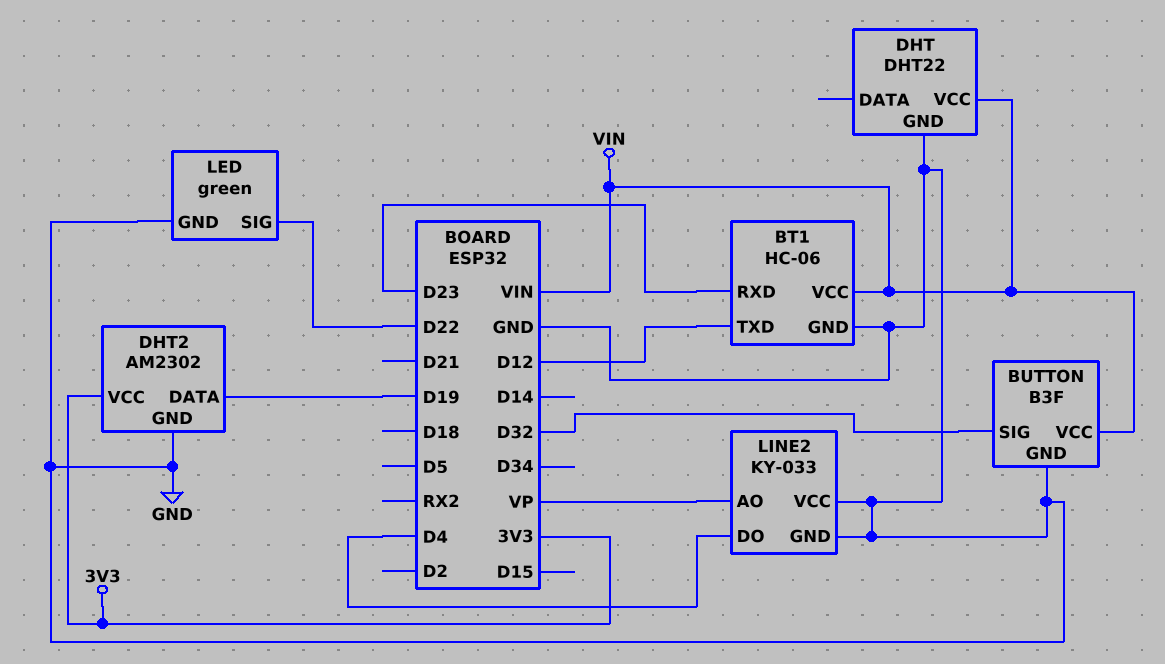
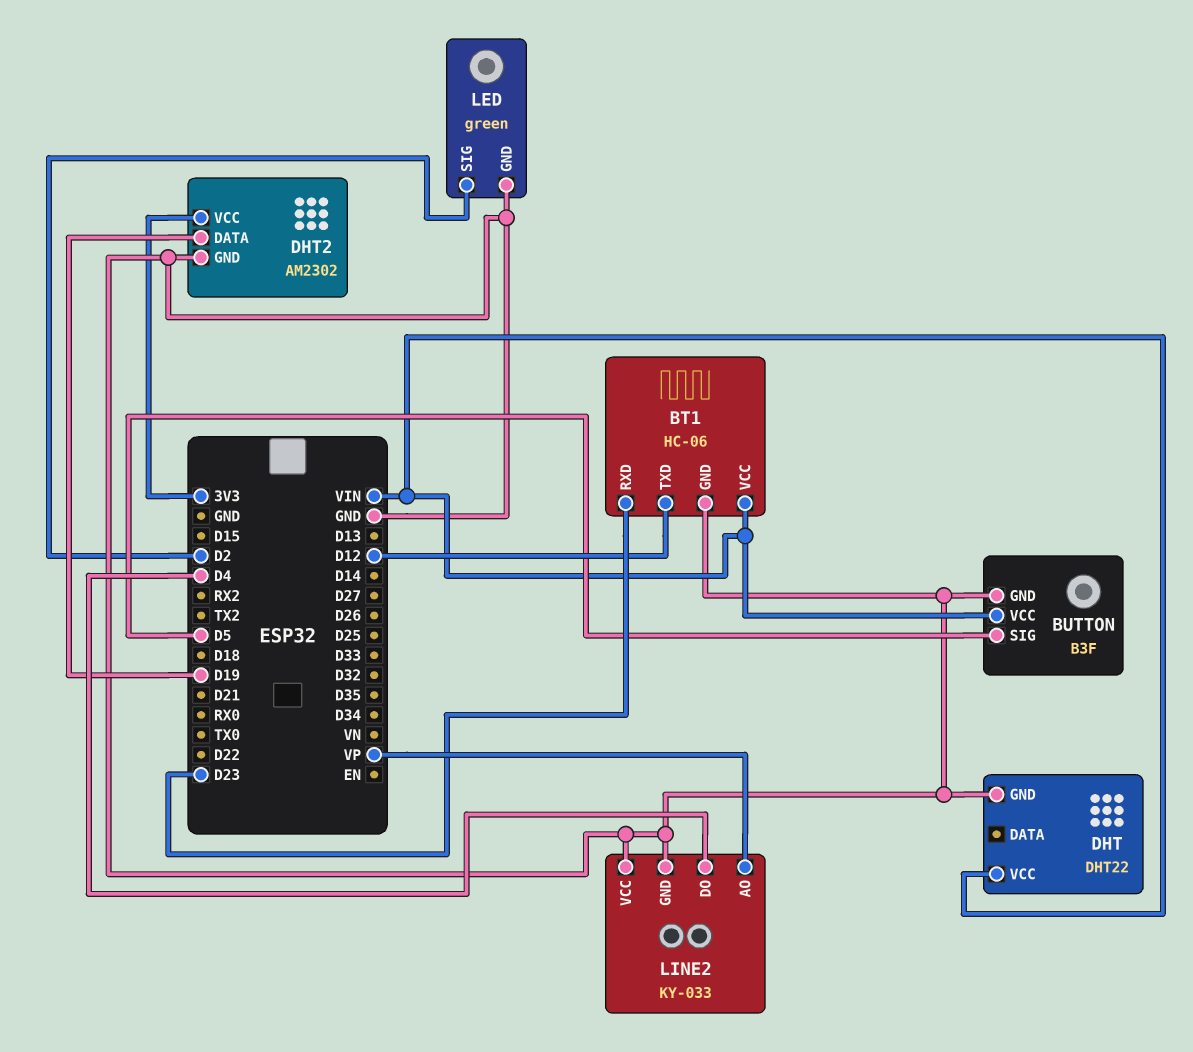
BUTTON pin SIG: D32 -> D5
LED pin SIG: D22 -> D2

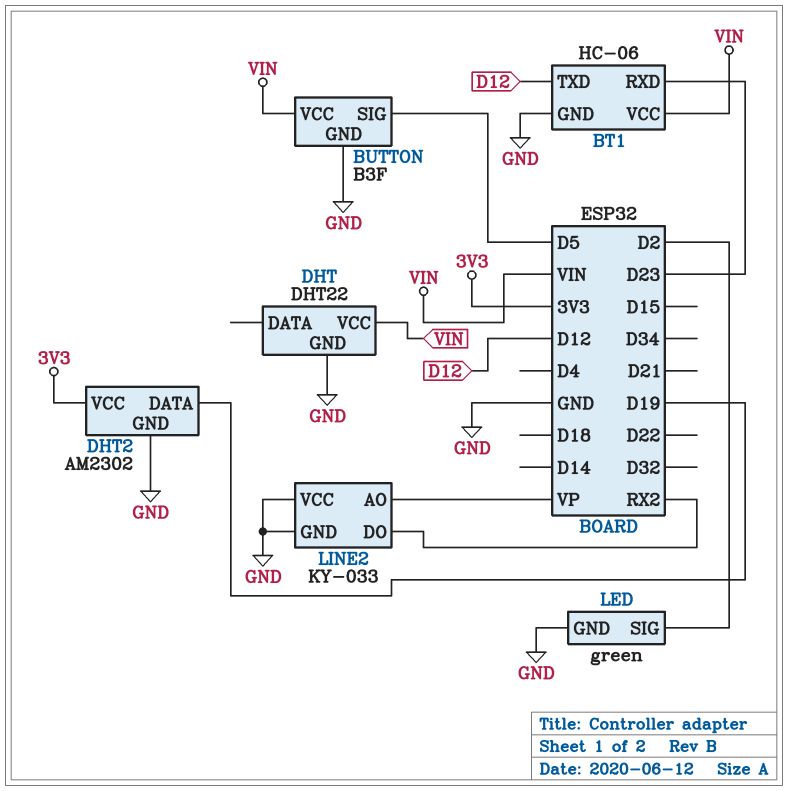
LINE2 pin DO: D4 -> RX2

